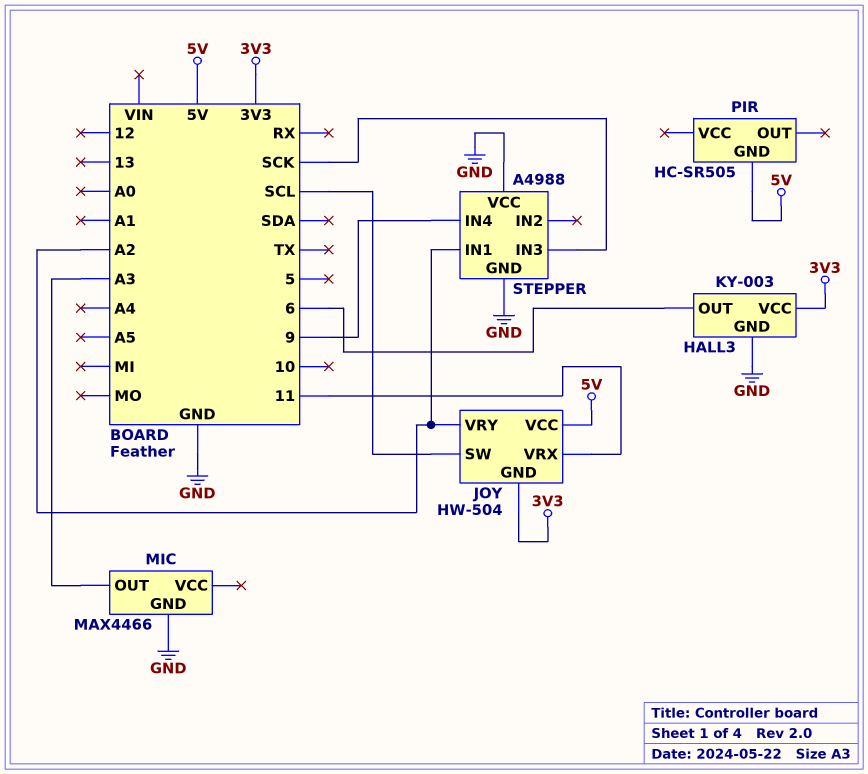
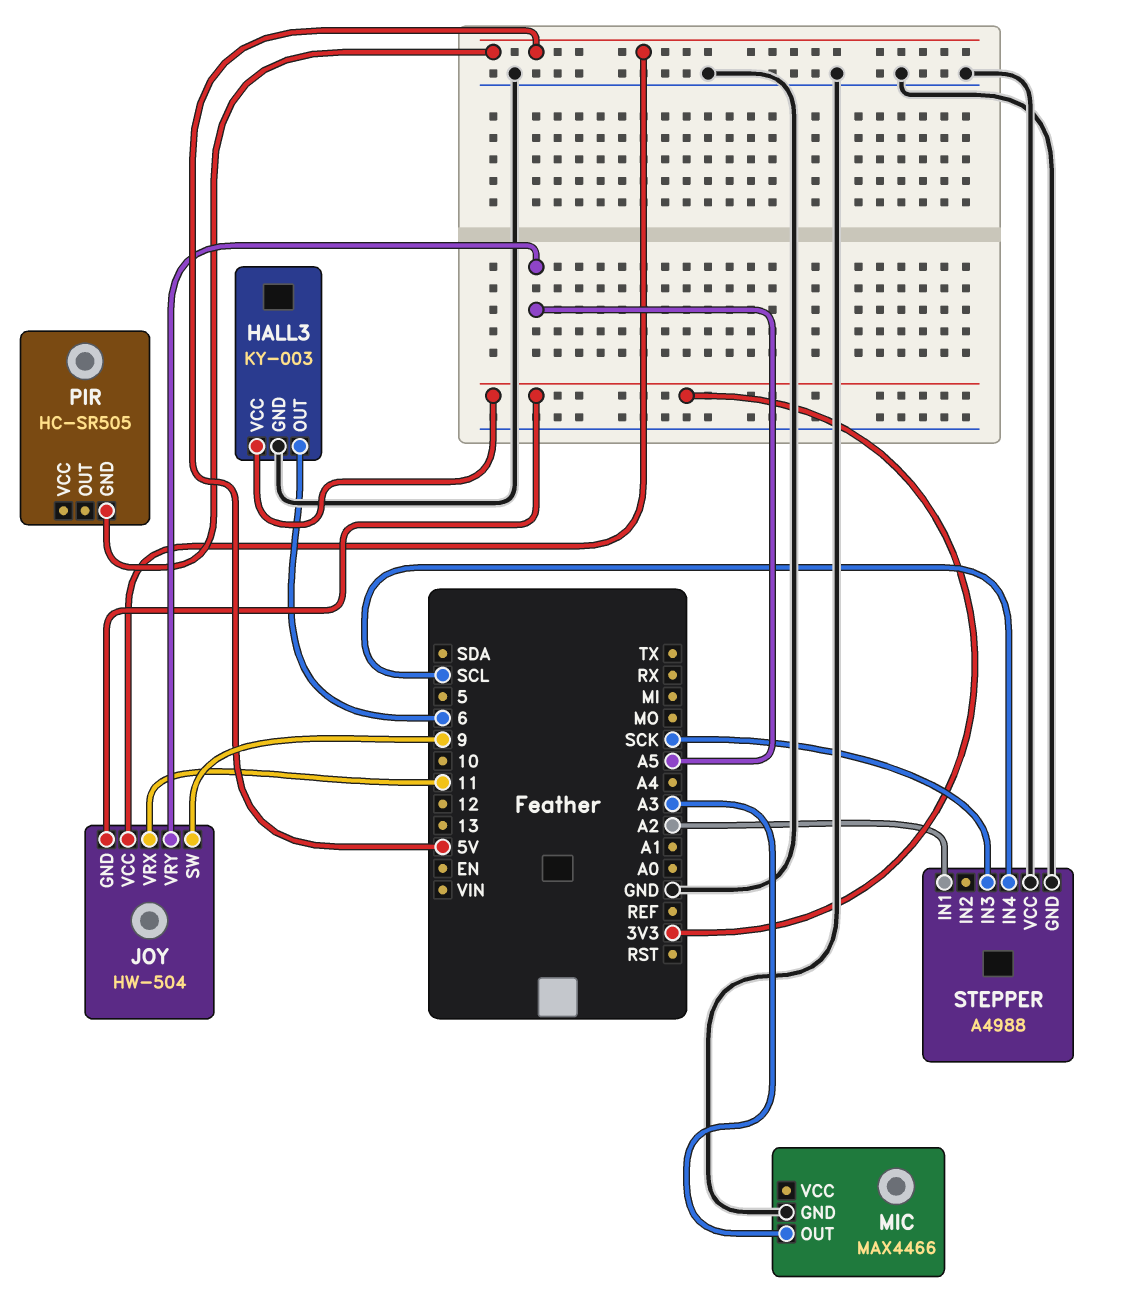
JOY pin SW: SCL -> 9
JOY pin VRY: A2 -> A5
STEPPER pin IN4: 9 -> SCL

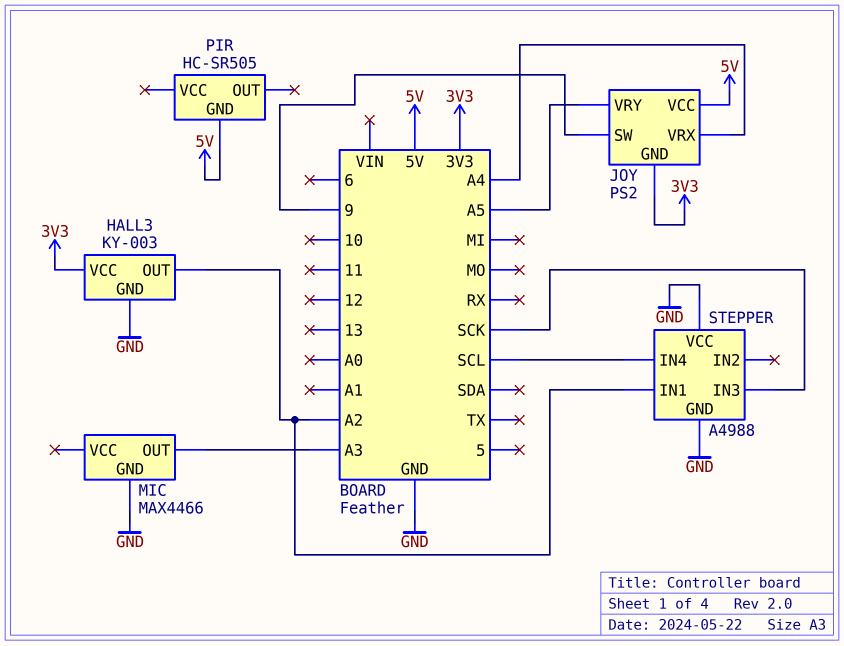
HALL3 pin OUT: 6 -> A2
JOY: HW-504 -> PS2
JOY pin VRX: 11 -> A4

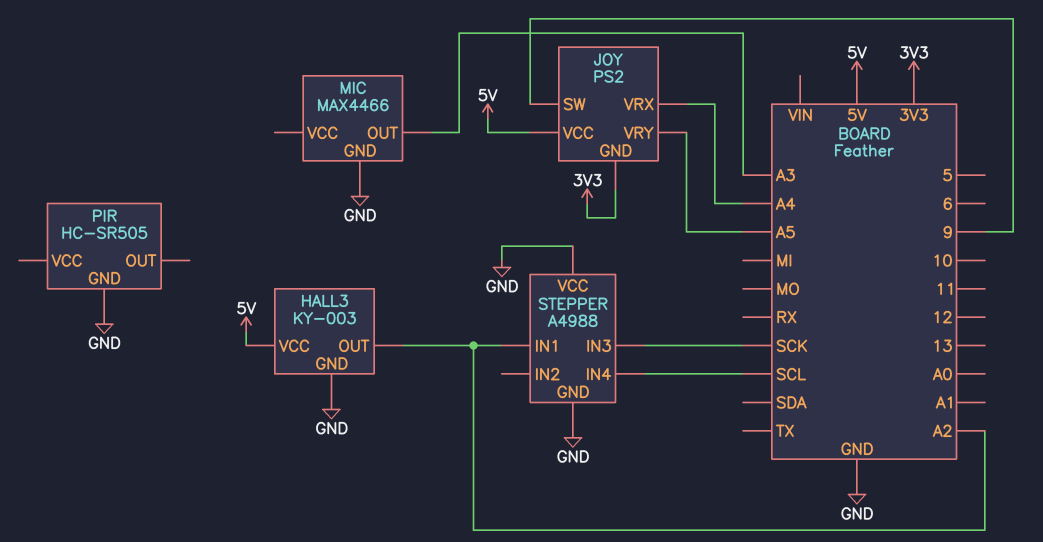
HALL3 pin VCC: 3V3 -> 5V
PIR pin GND: 5V -> GND

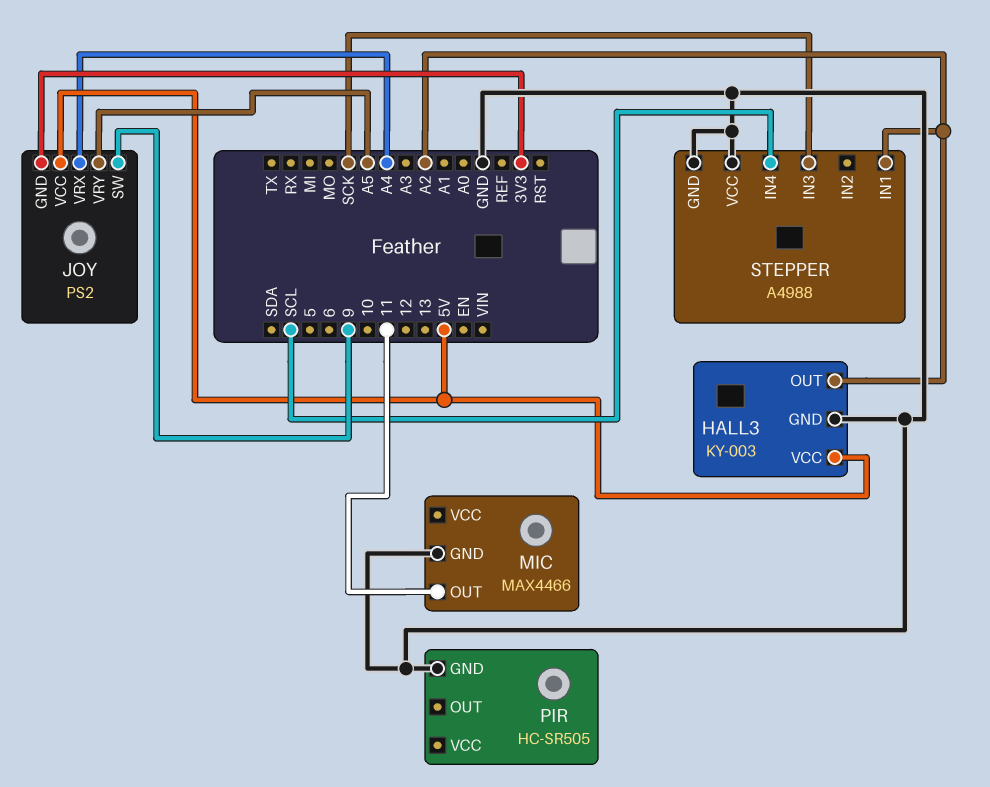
MIC pin OUT: A3 -> 11

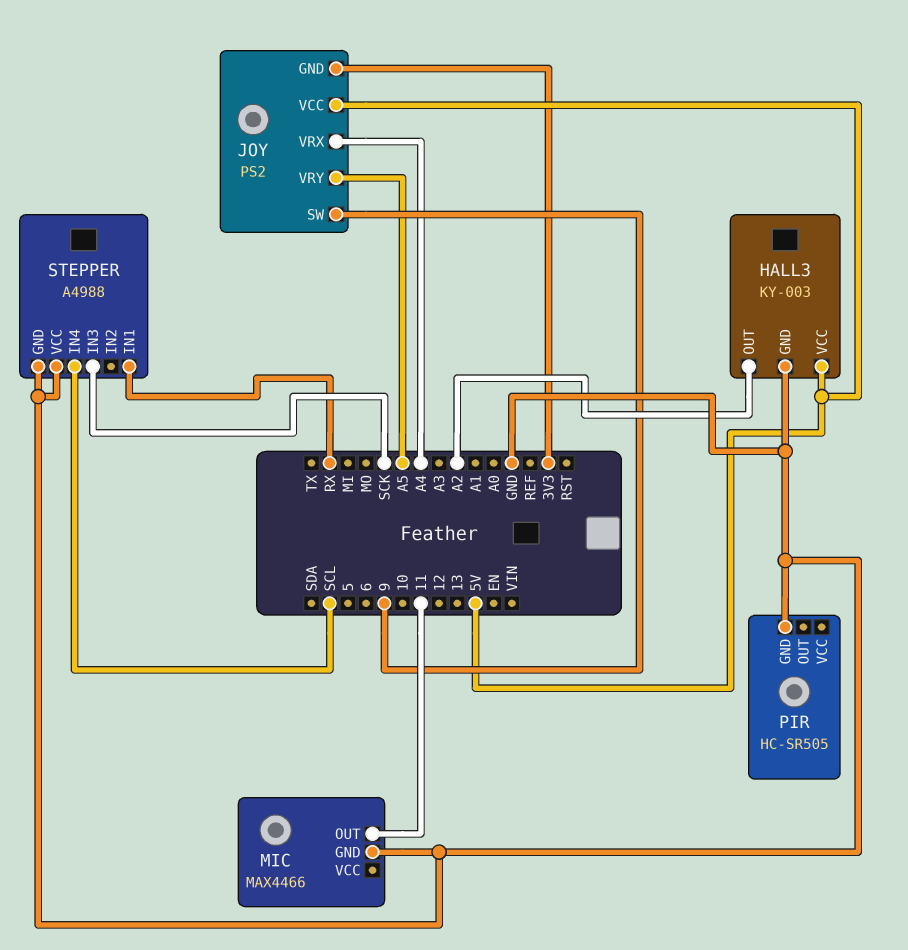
STEPPER pin IN1: A2 -> RX

